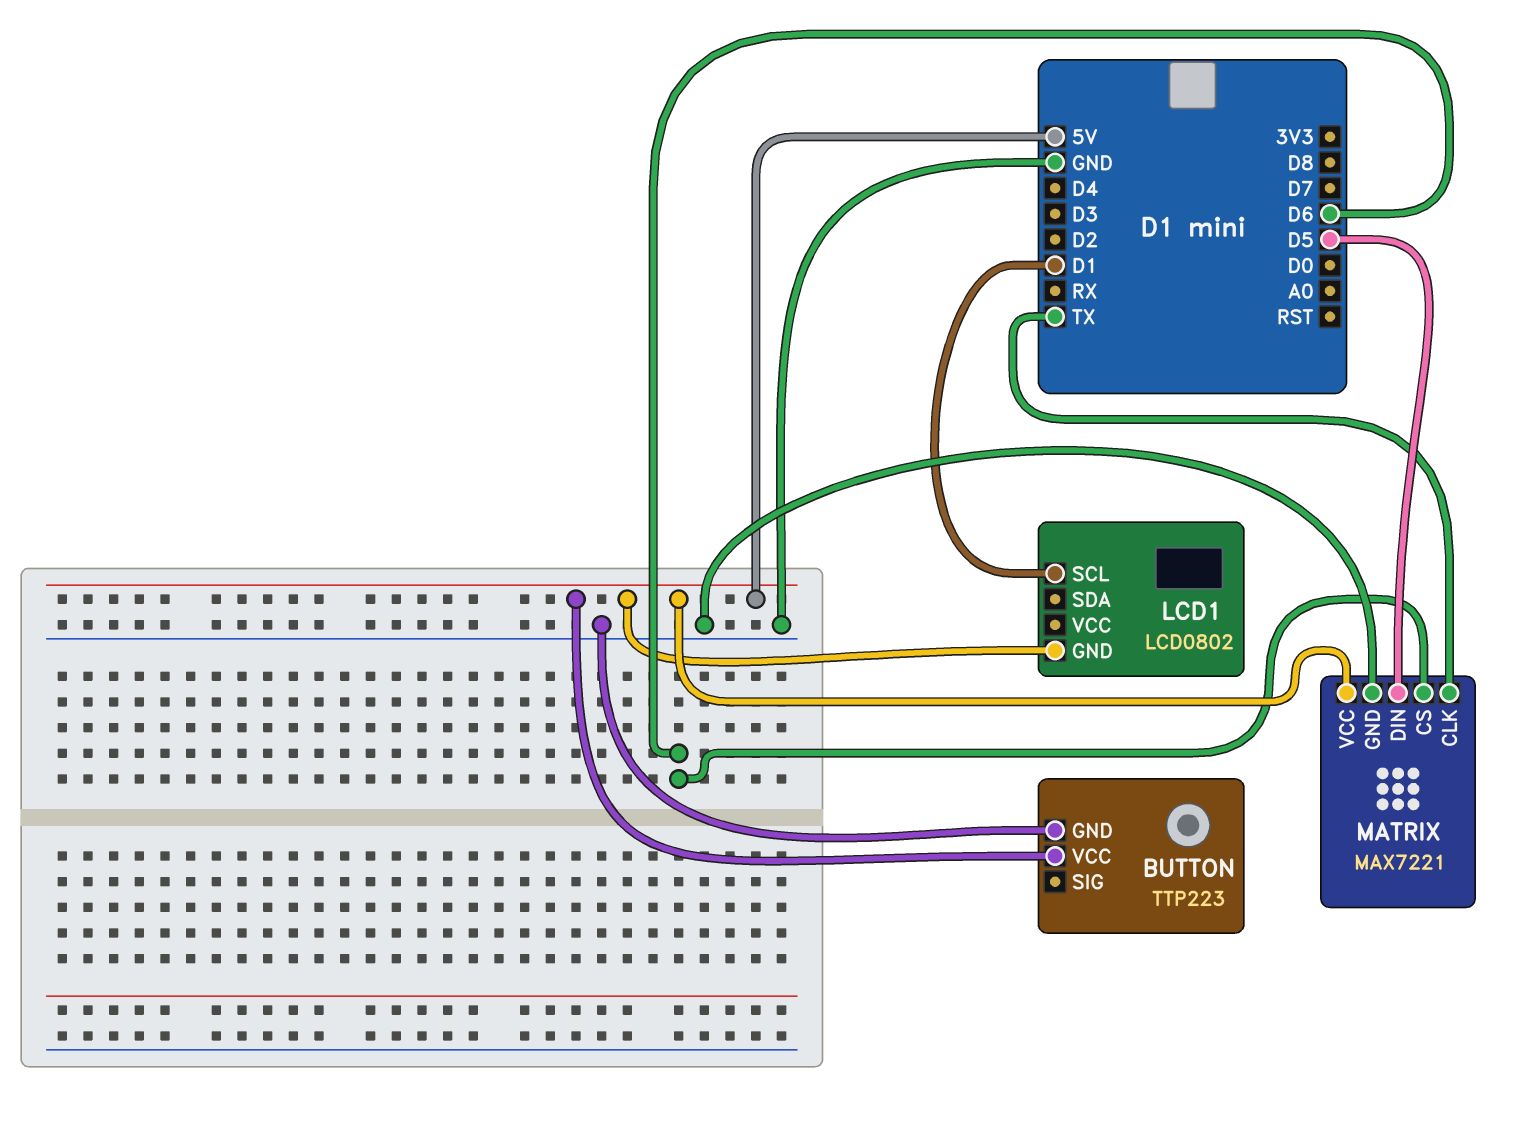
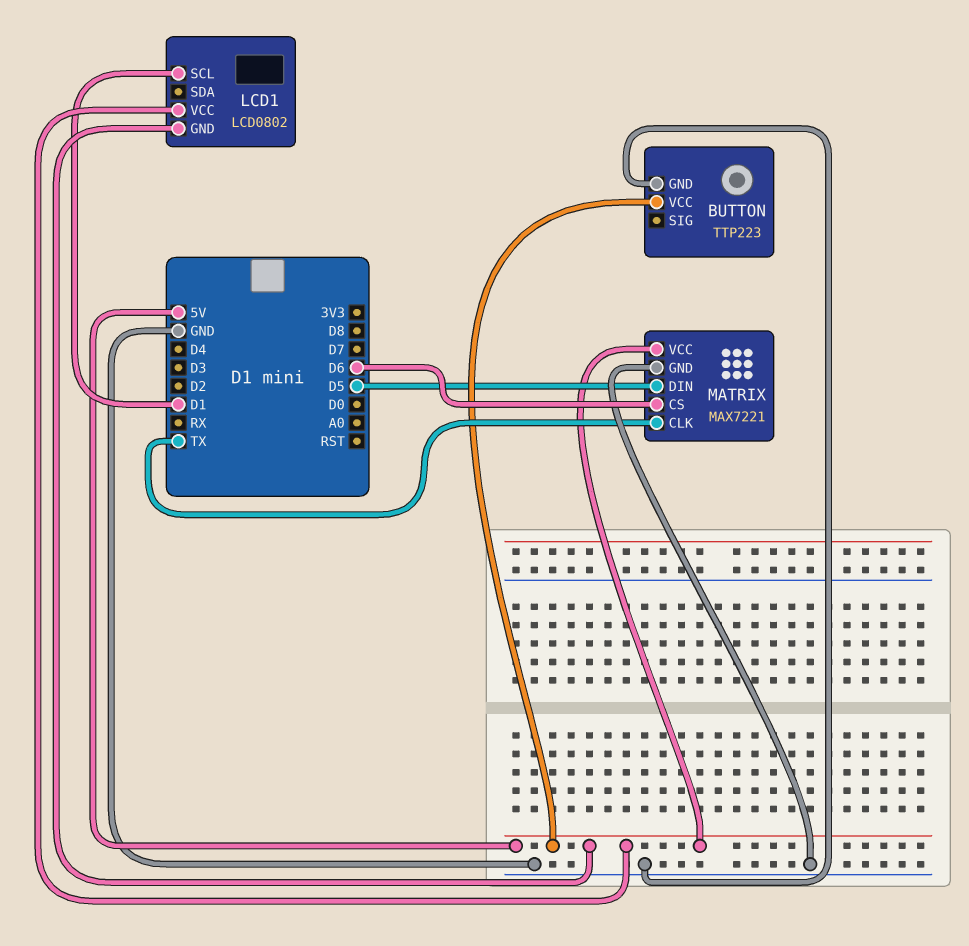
LCD1 pin VCC: none -> 5V

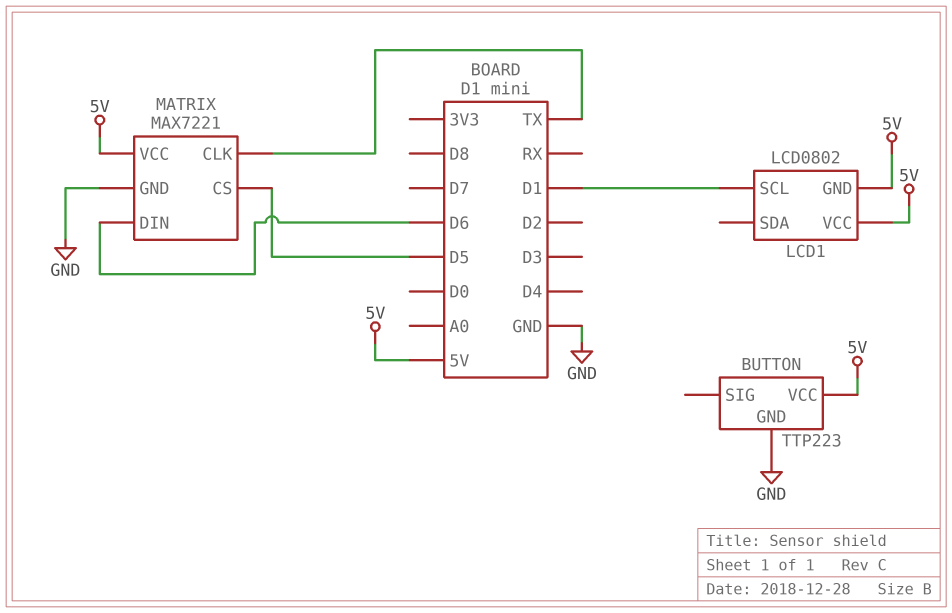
MATRIX pin CS: D6 -> D5
MATRIX pin DIN: D5 -> D6

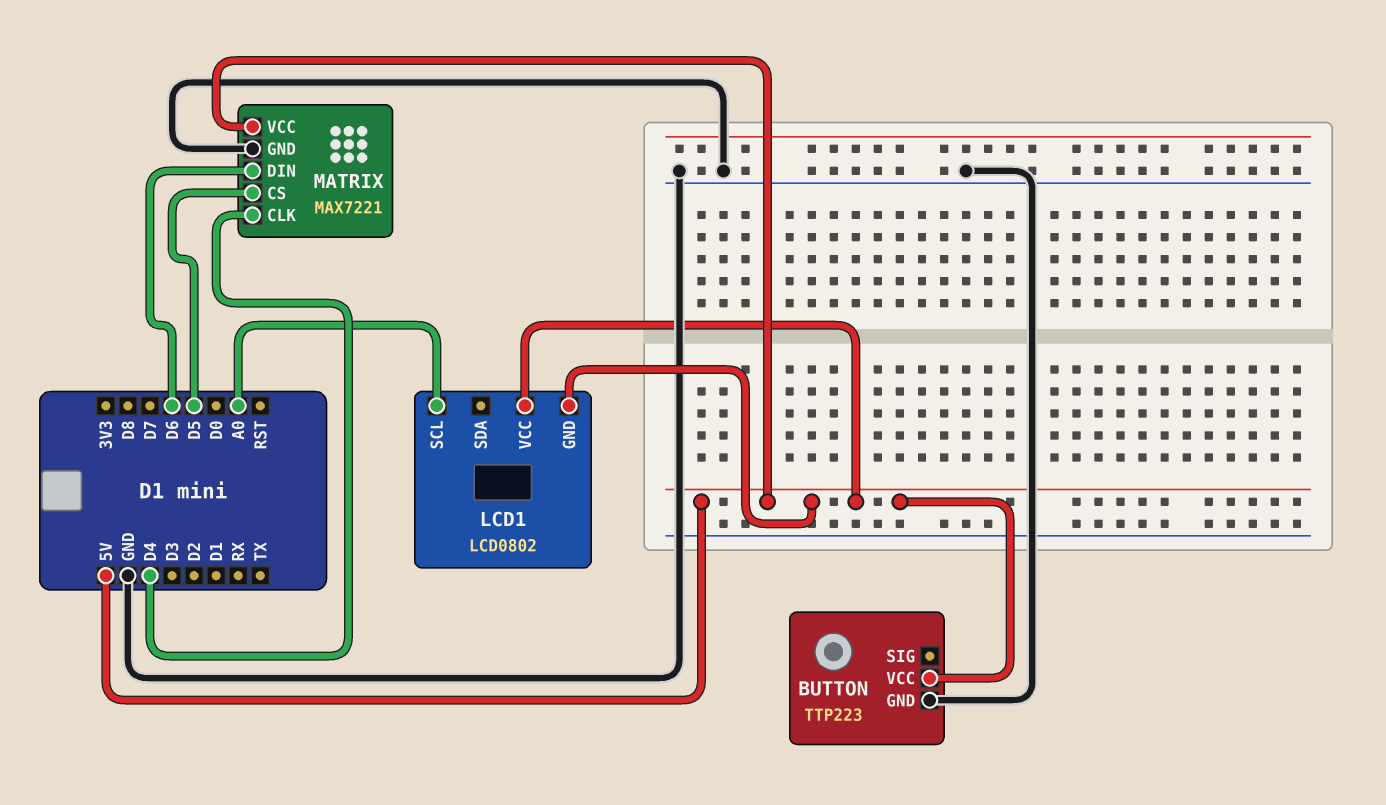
LCD1 pin SCL: D1 -> A0
MATRIX pin CLK: TX -> D4

